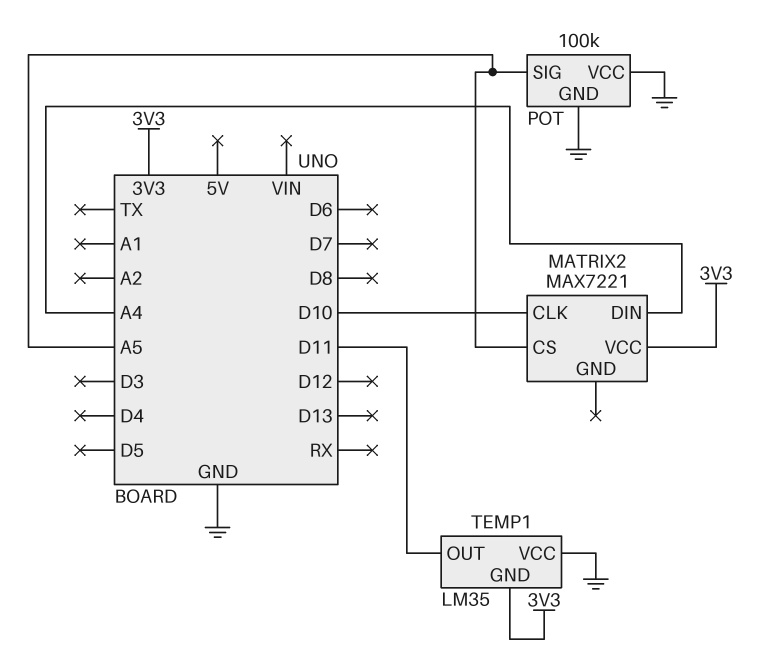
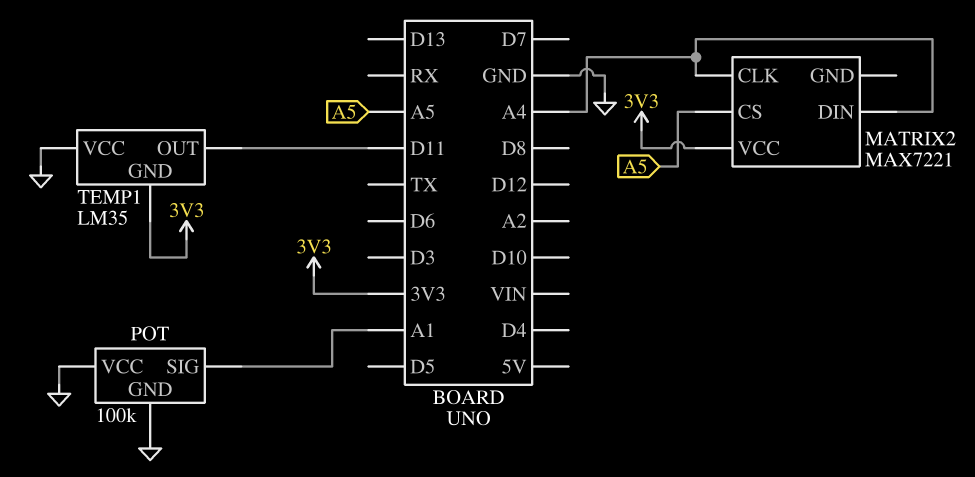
MATRIX2 pin CLK: D10 -> A4
POT pin SIG: A5 -> A1

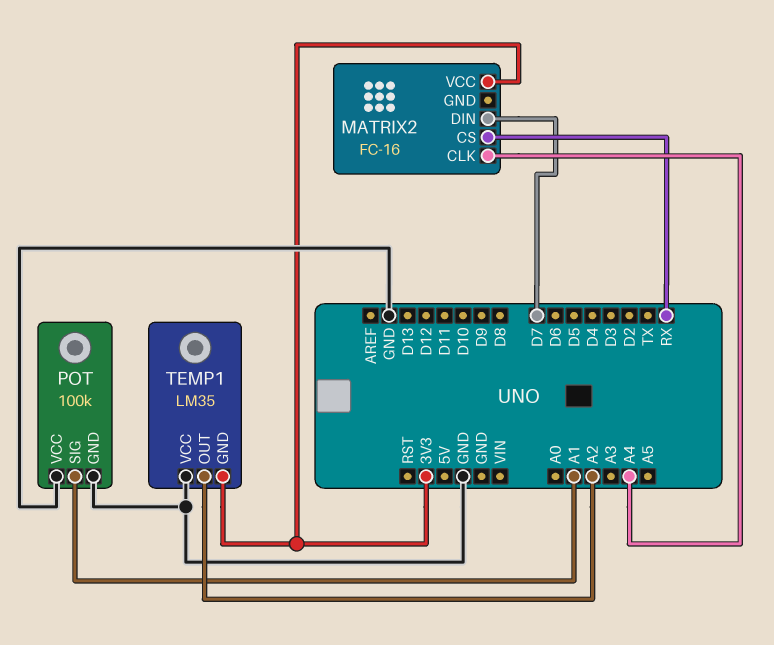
MATRIX2: MAX7221 -> FC-16
MATRIX2 pin CS: A5 -> RX
MATRIX2 pin DIN: A4 -> D7
TEMP1 pin OUT: D11 -> A2

